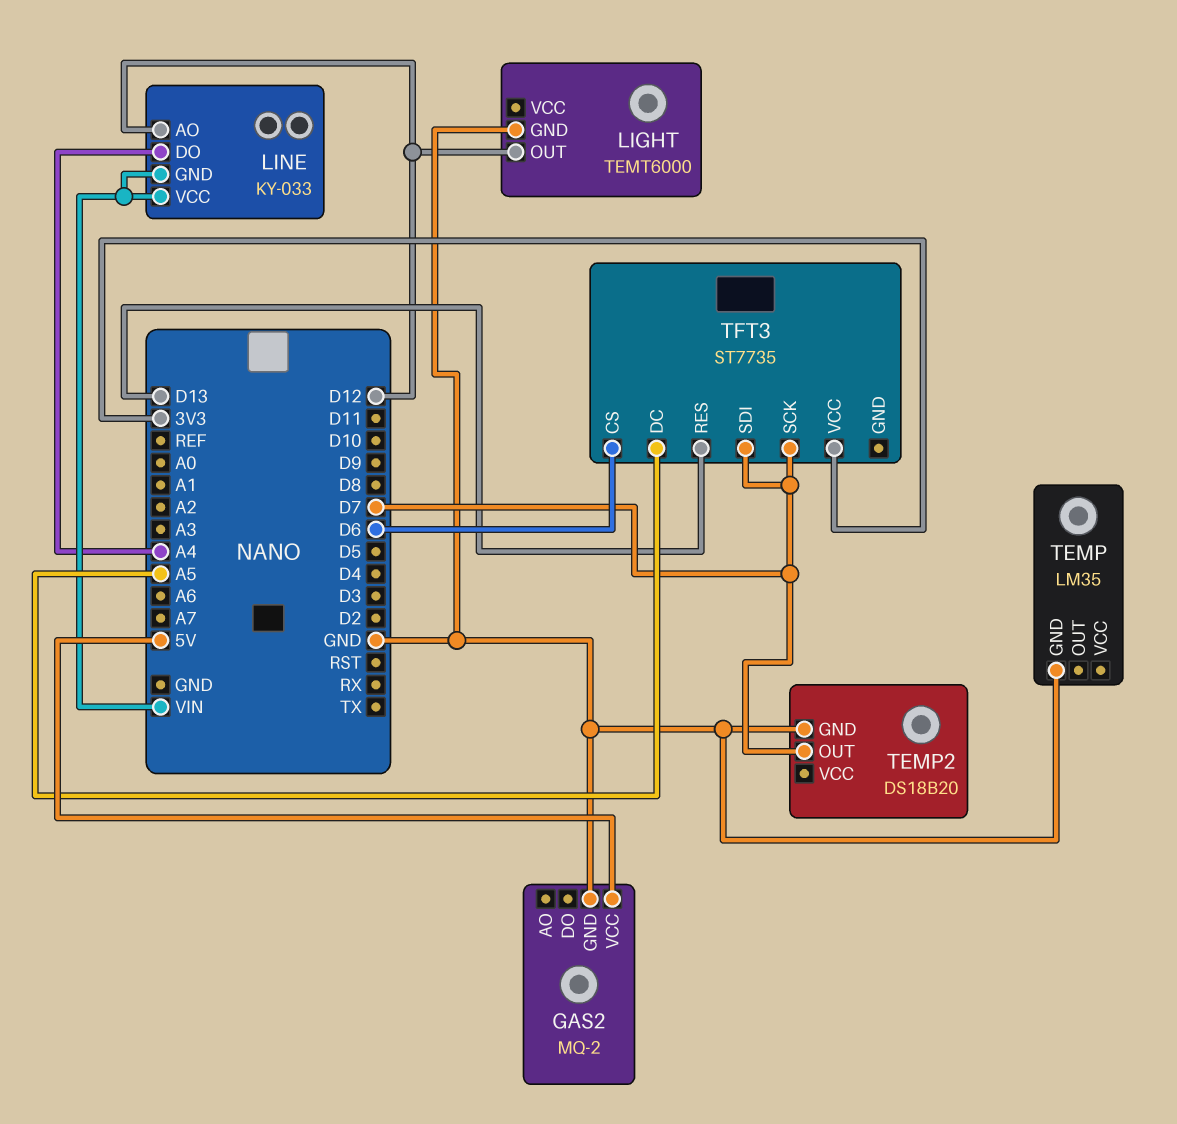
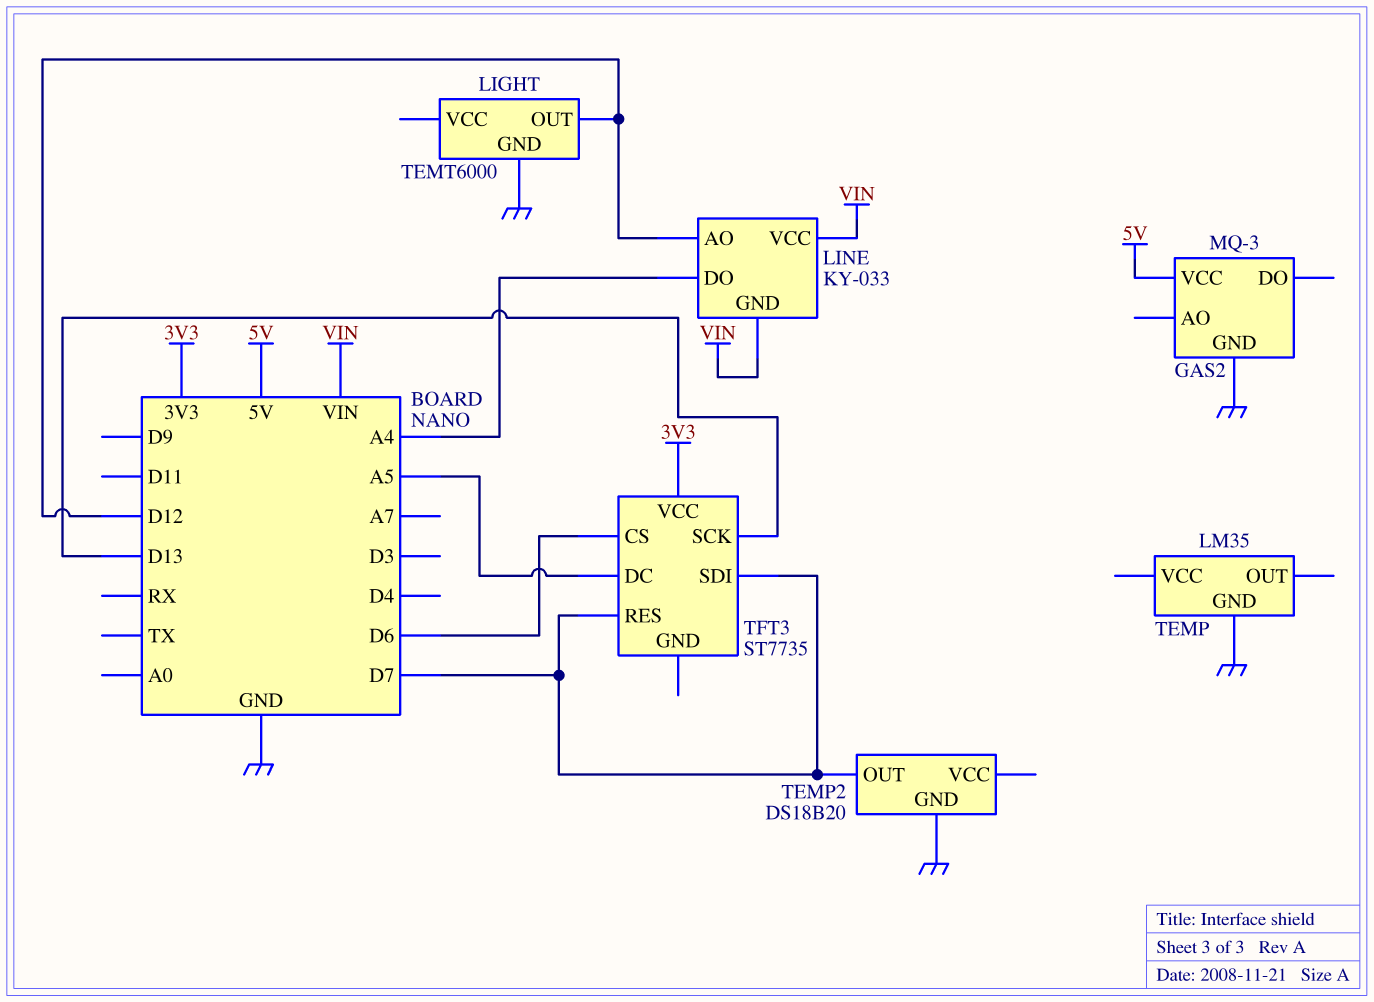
GAS2: MQ-2 -> MQ-3
TFT3 pin RES: D13 -> D7
TFT3 pin SCK: D7 -> D13

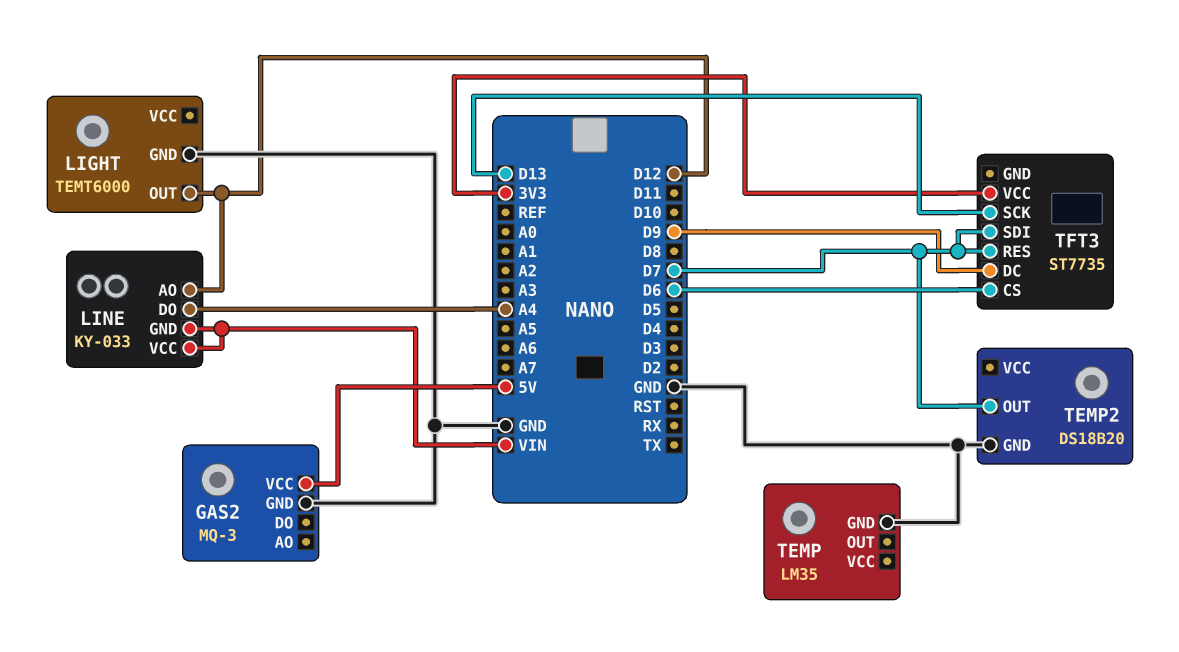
TFT3 pin DC: A5 -> D9

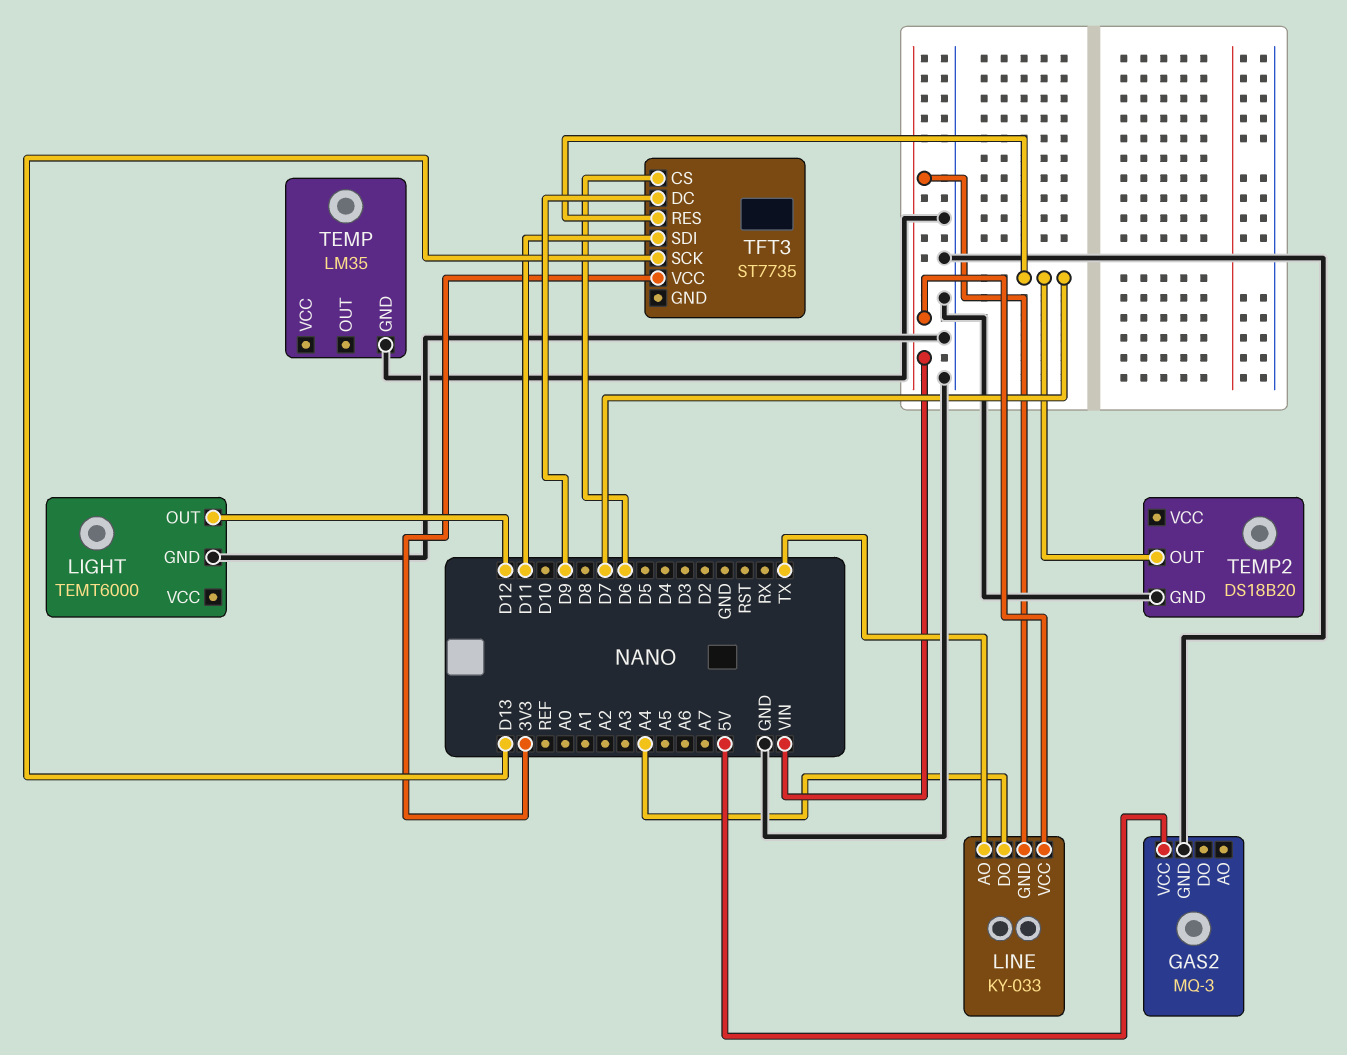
LINE pin AO: D12 -> TX
TFT3 pin SDI: D7 -> D11

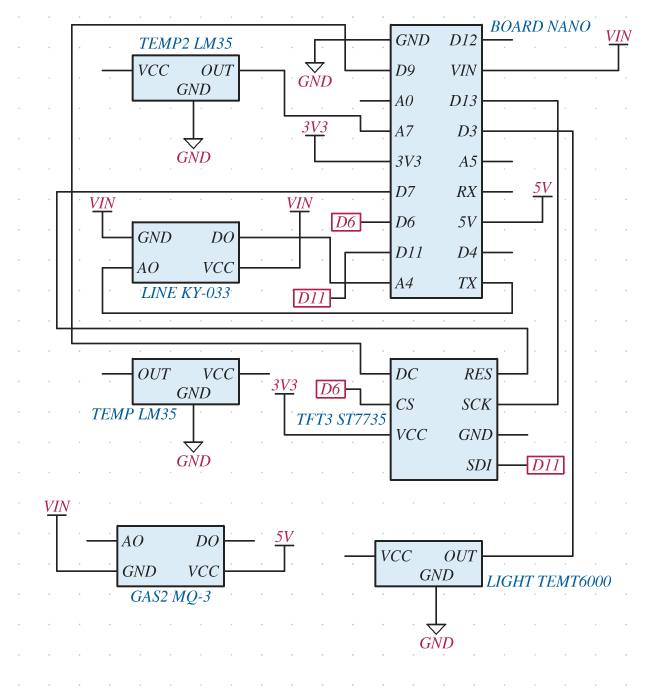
GAS2 pin GND: GND -> VIN
LIGHT pin OUT: D12 -> D3
TEMP2: DS18B20 -> LM35
TEMP2 pin OUT: D7 -> A7

